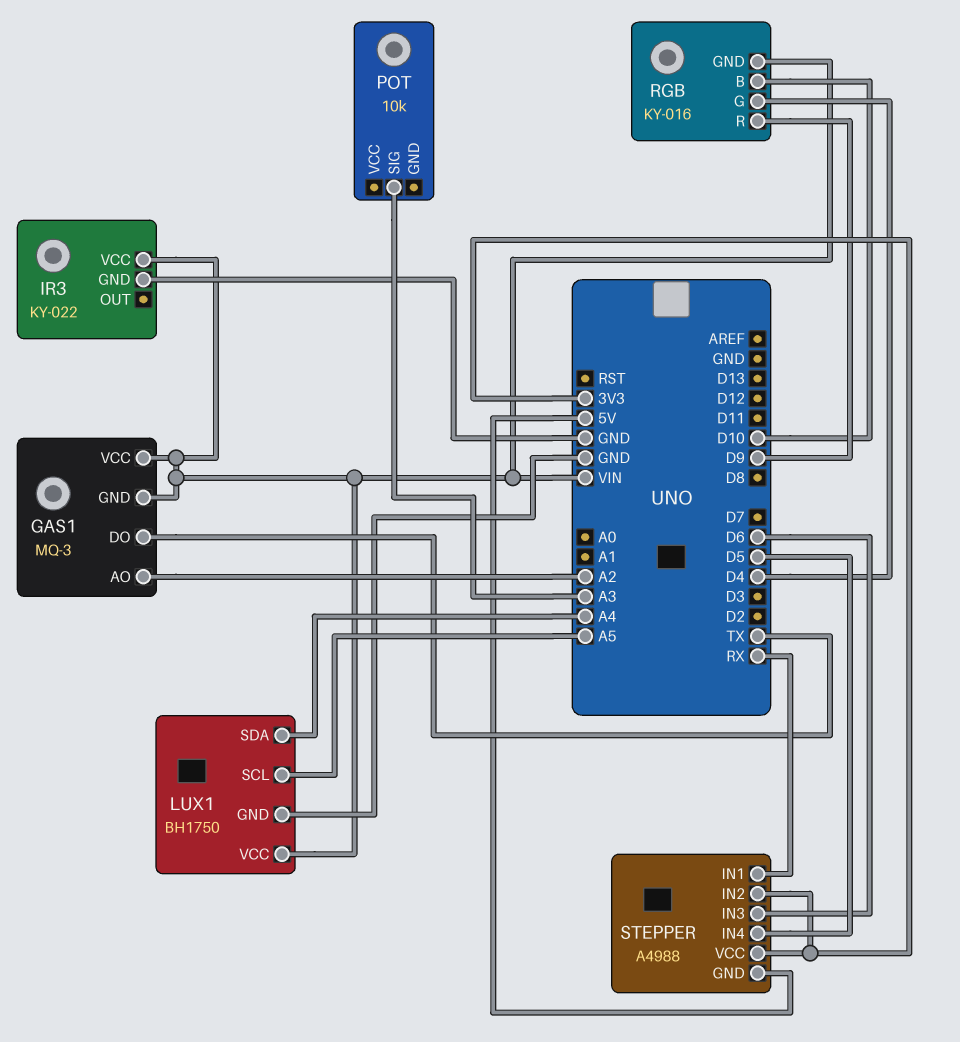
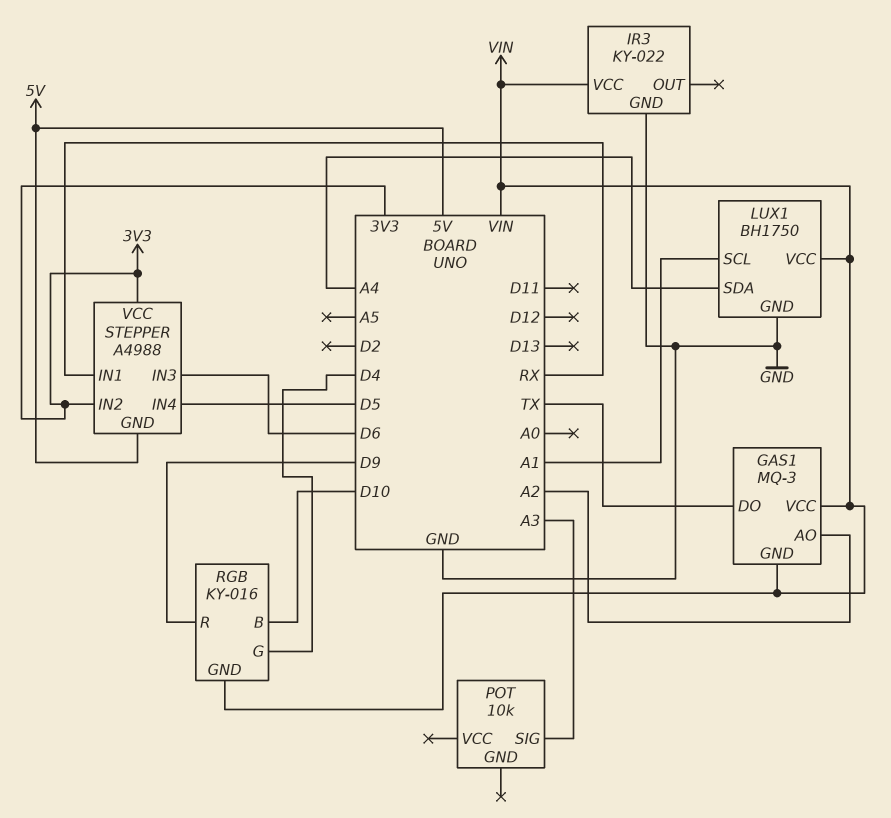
LUX1 pin SCL: A5 -> A1

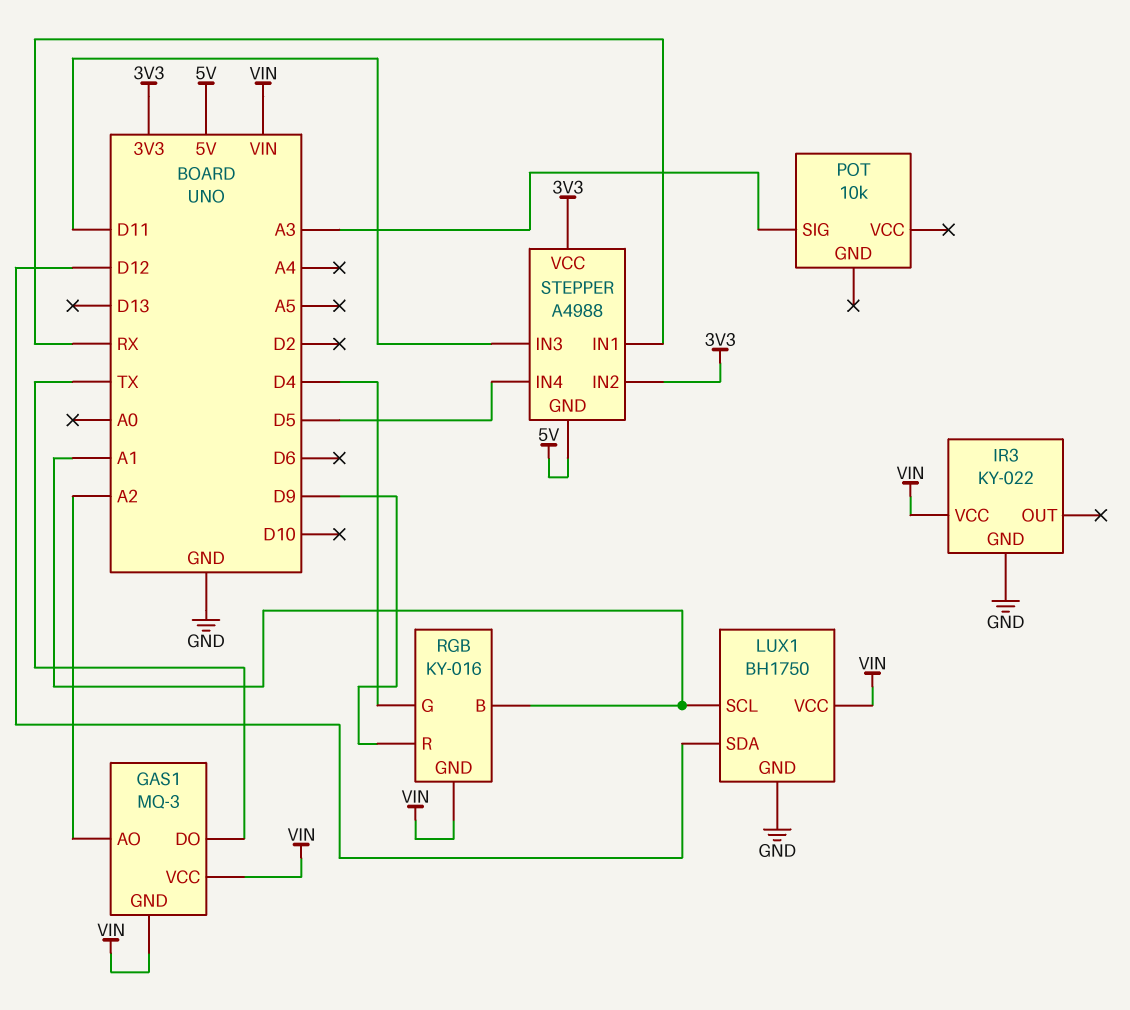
LUX1 pin SDA: A4 -> D12
RGB pin B: D10 -> A1
STEPPER pin IN3: D6 -> D11

